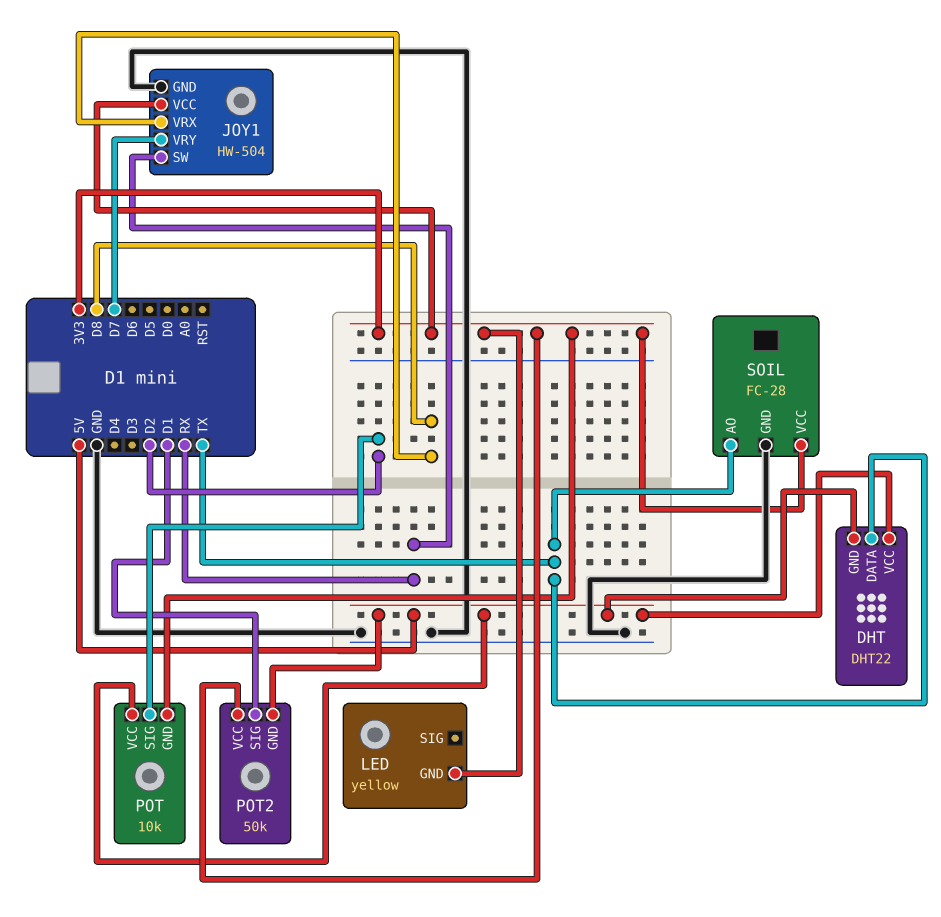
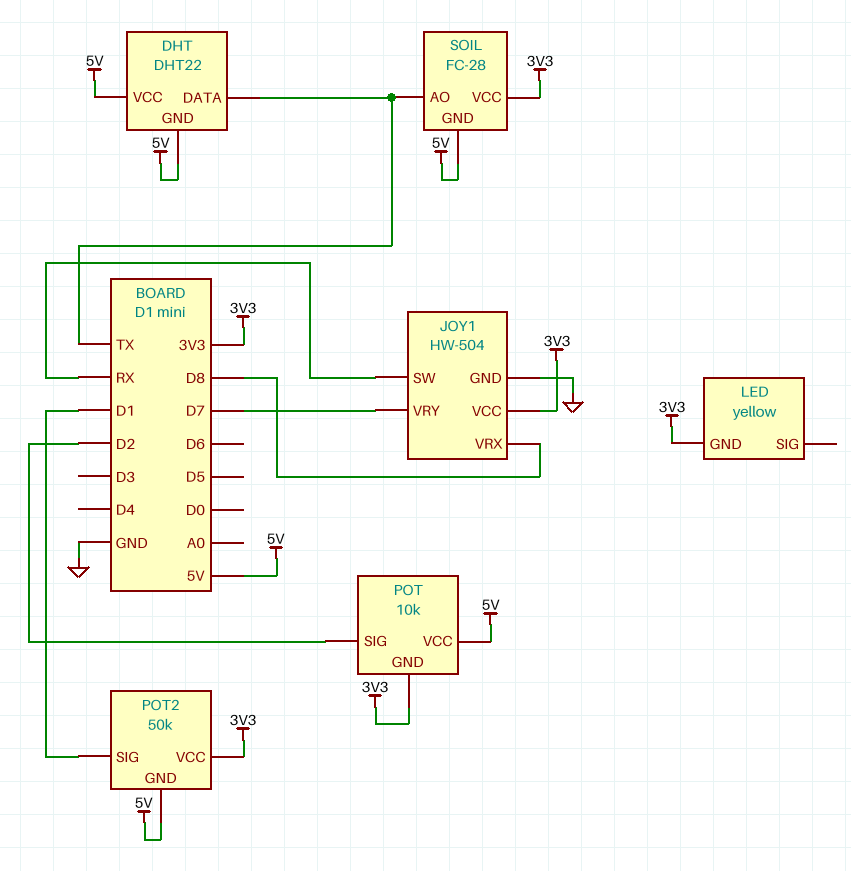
SOIL pin GND: GND -> 5V

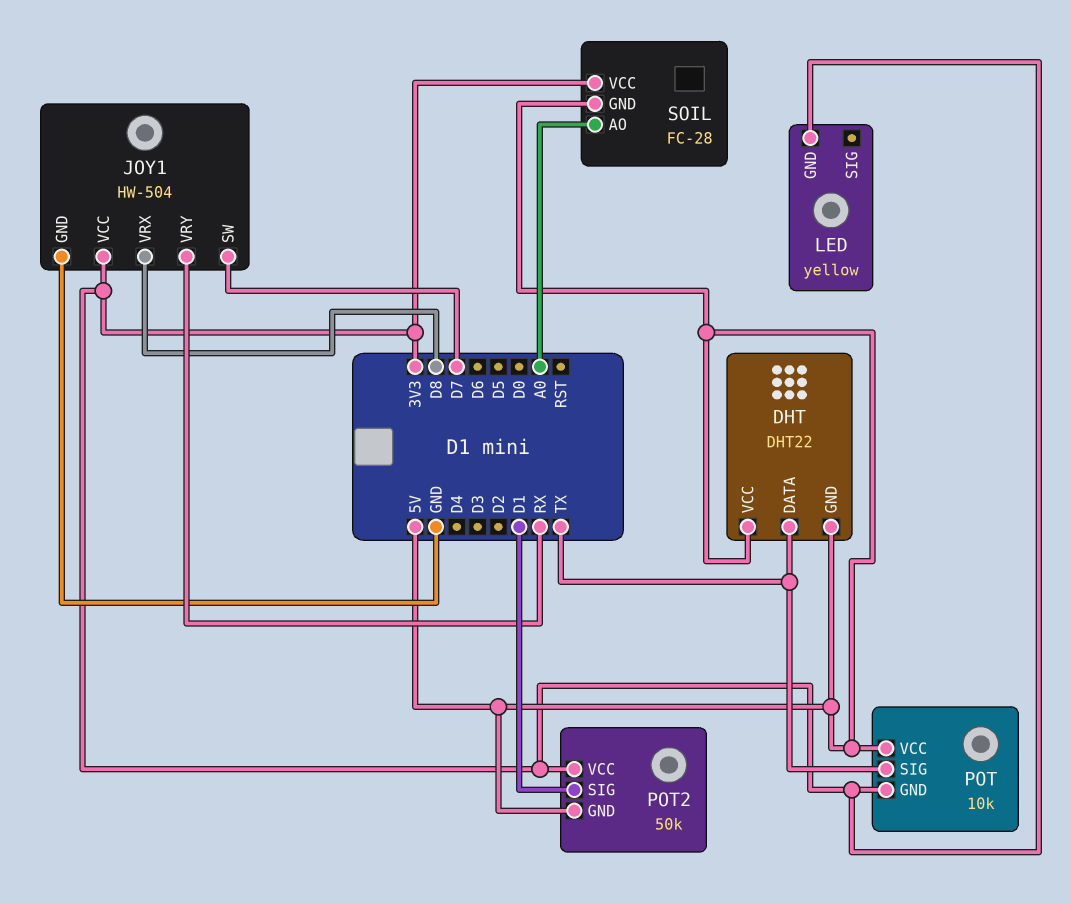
JOY1 pin SW: RX -> D7
JOY1 pin VRY: D7 -> RX
POT pin SIG: D2 -> TX
SOIL pin AO: TX -> A0

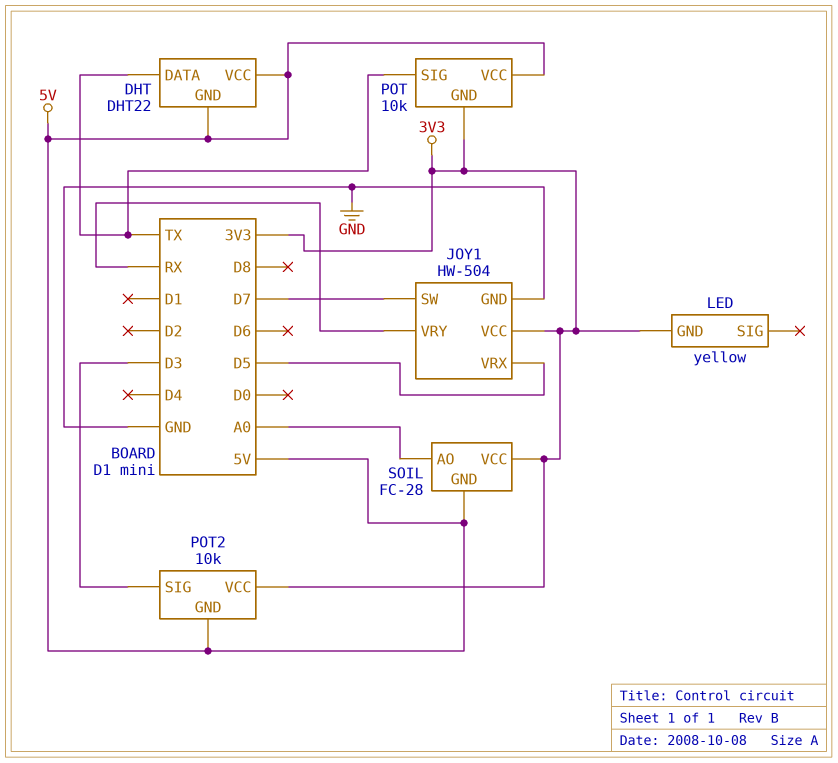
JOY1 pin VRX: D8 -> D5
POT2: 50k -> 10k
POT2 pin SIG: D1 -> D3

